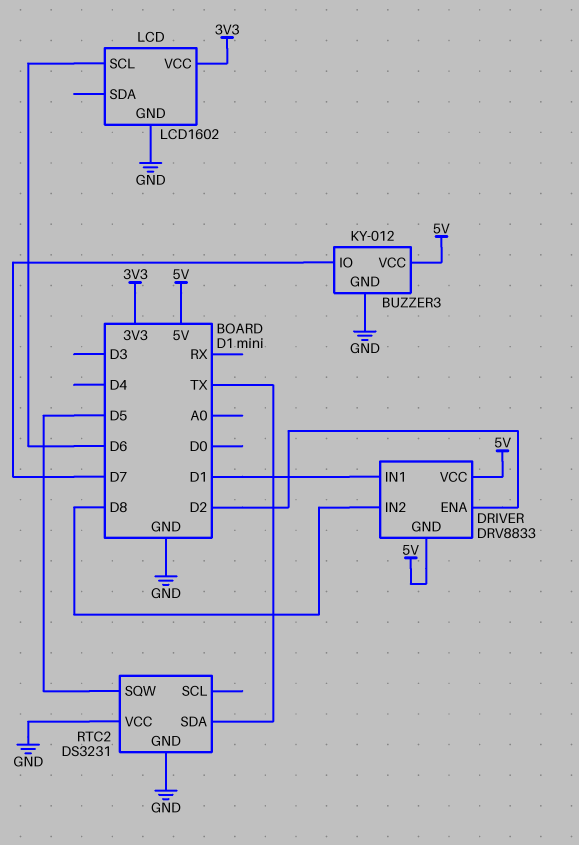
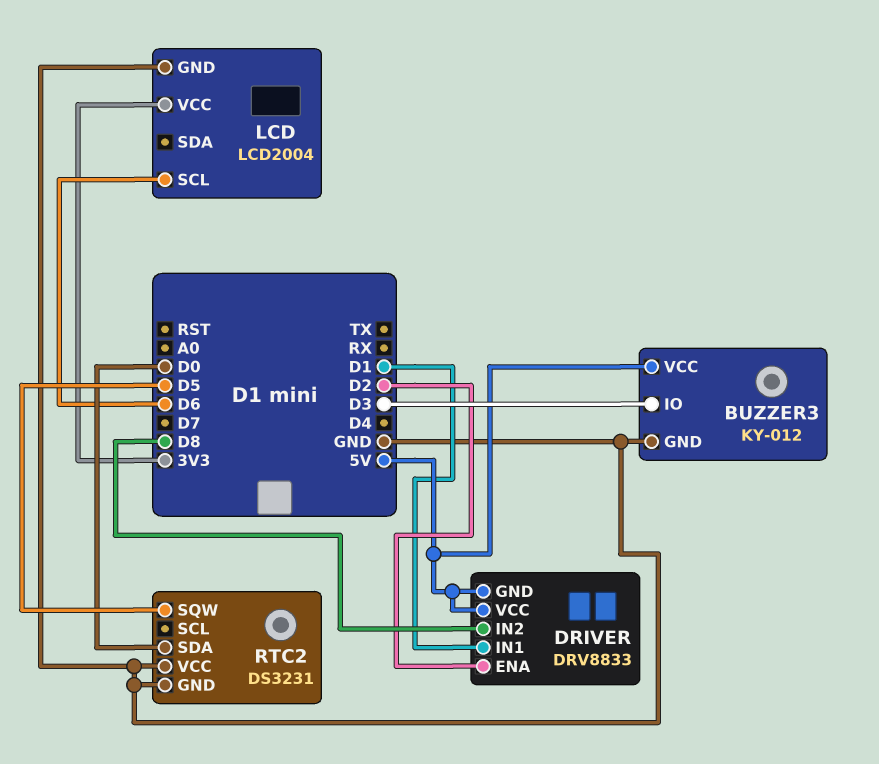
BUZZER3 pin IO: D7 -> D3
LCD: LCD1602 -> LCD2004
RTC2 pin SDA: TX -> D0

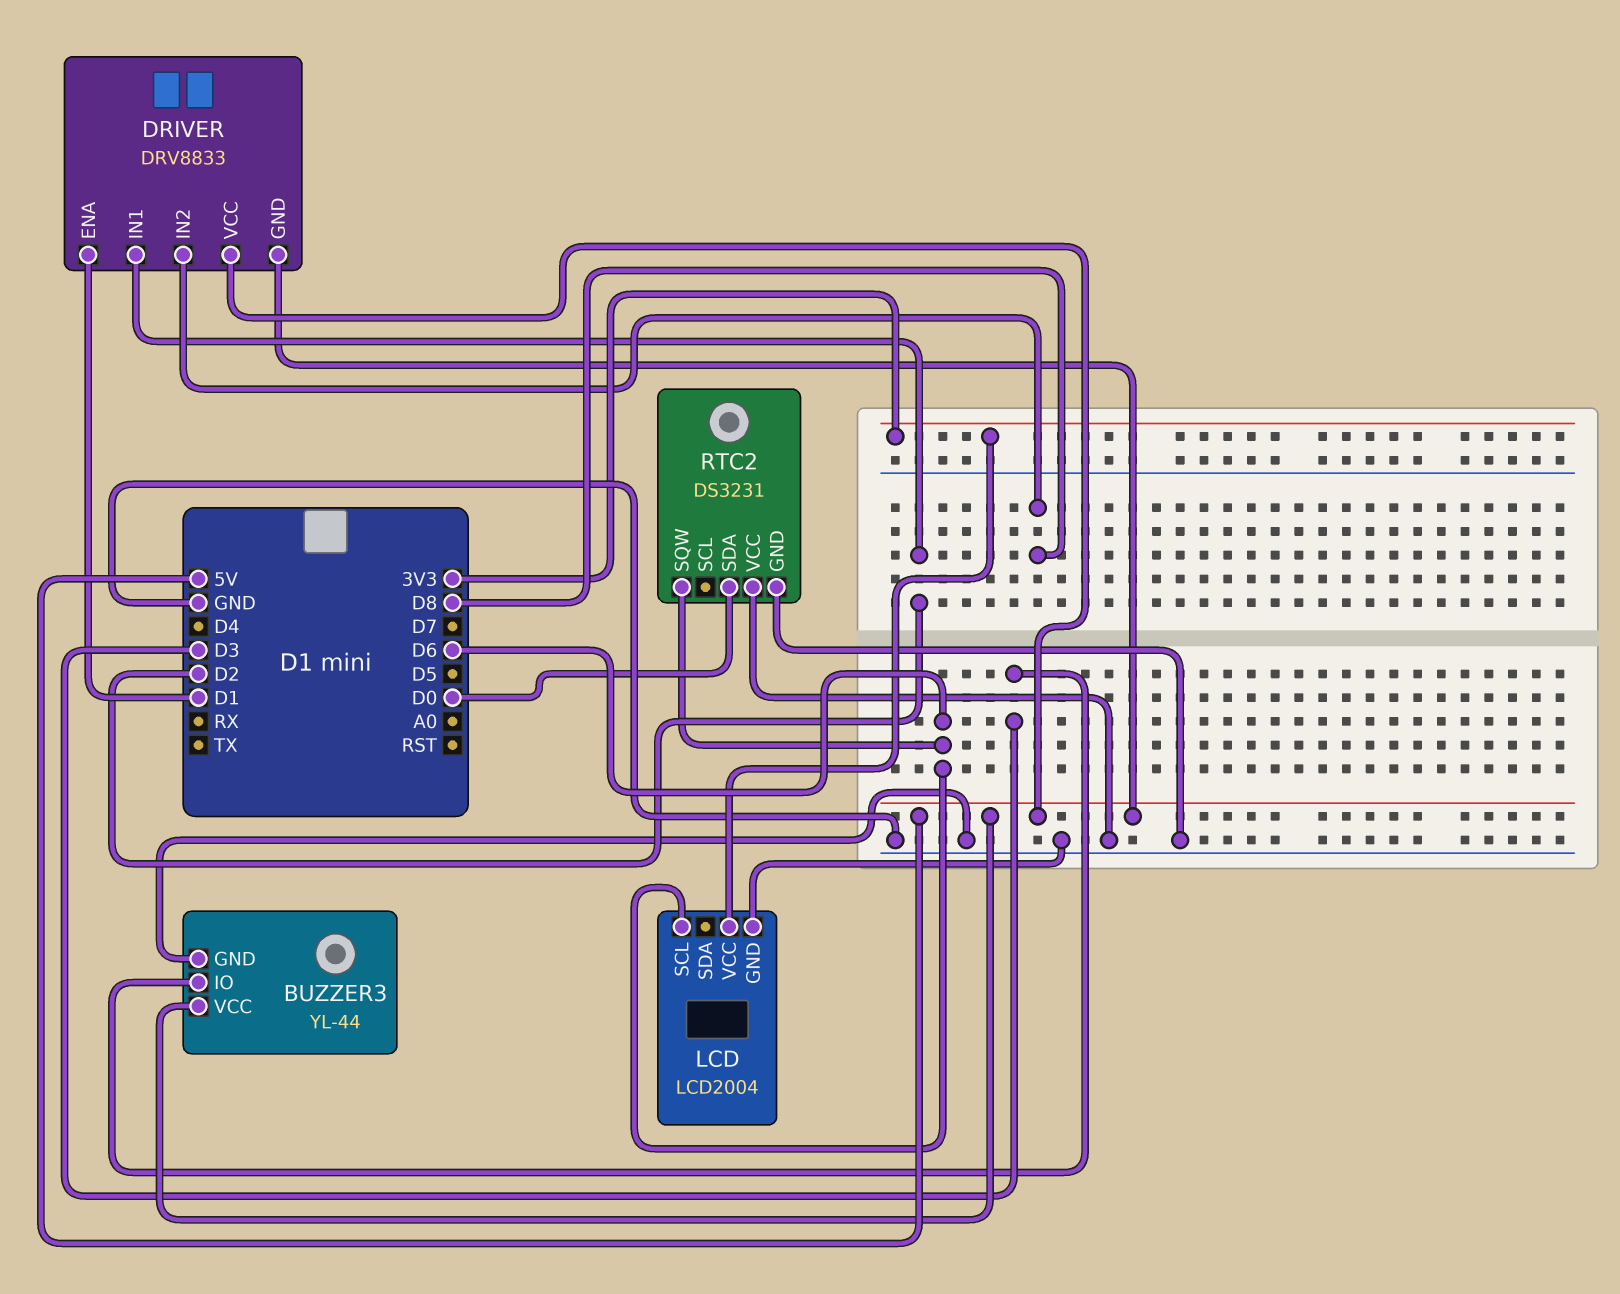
BUZZER3: KY-012 -> YL-44
DRIVER pin ENA: D2 -> D1
DRIVER pin IN1: D1 -> D2
RTC2 pin SQW: D5 -> D6

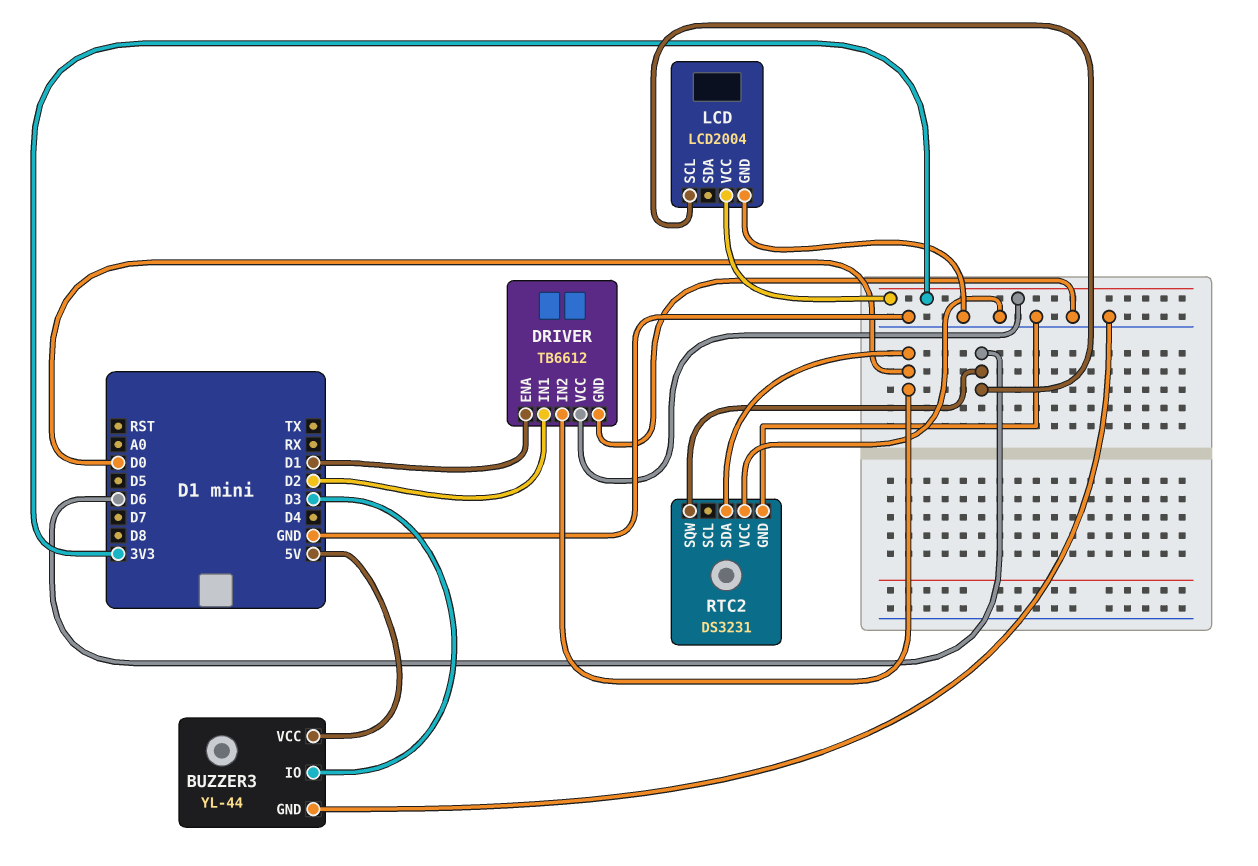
DRIVER: DRV8833 -> TB6612
DRIVER pin GND: 5V -> GND
DRIVER pin IN2: D8 -> D0
DRIVER pin VCC: 5V -> 3V3

